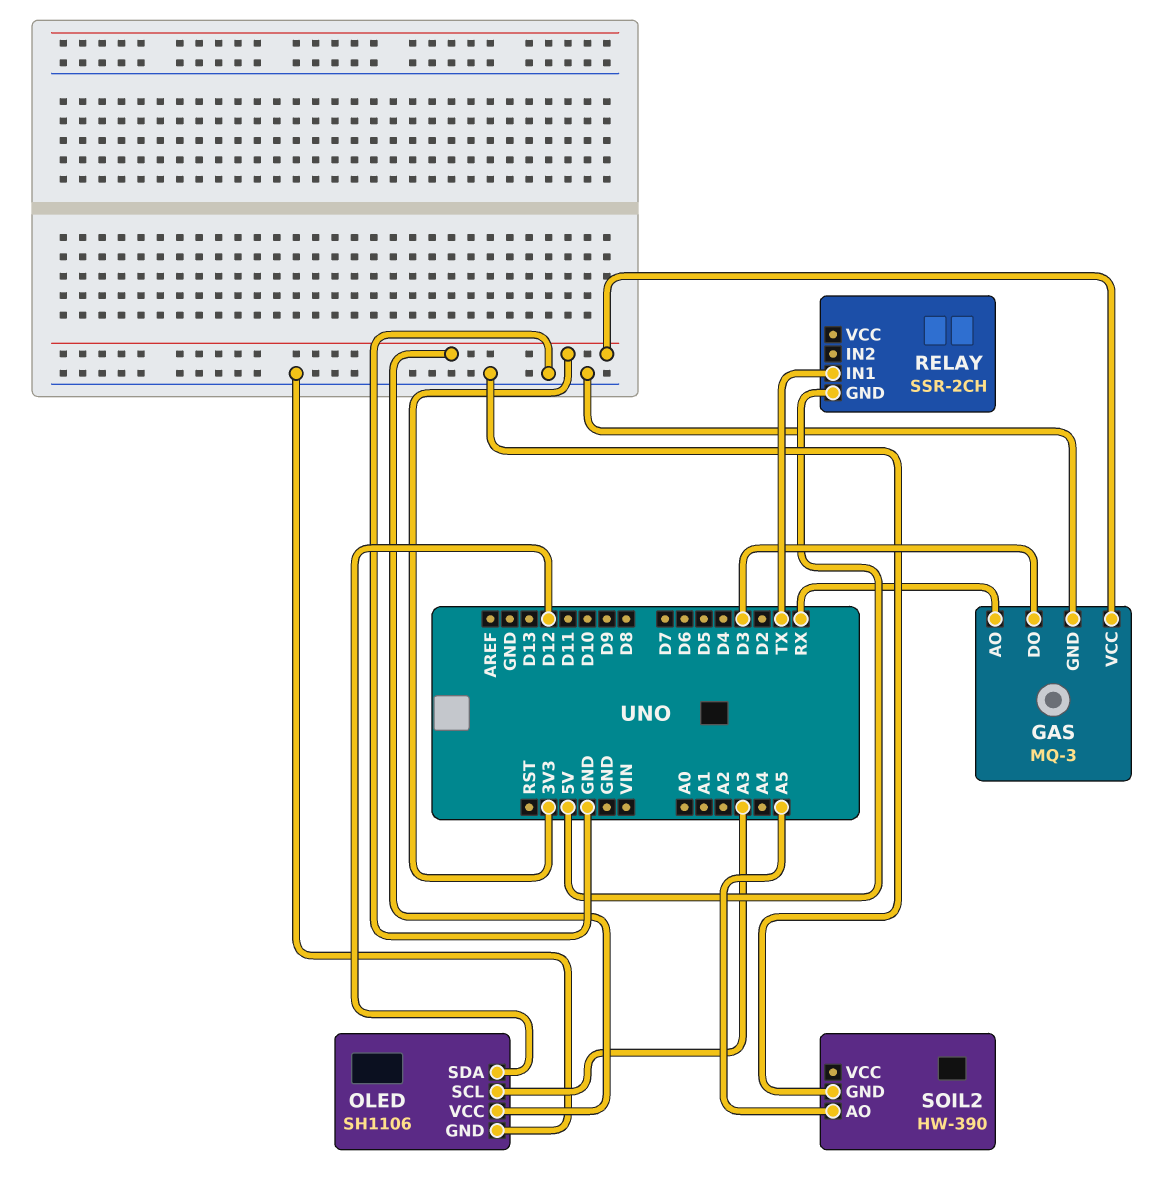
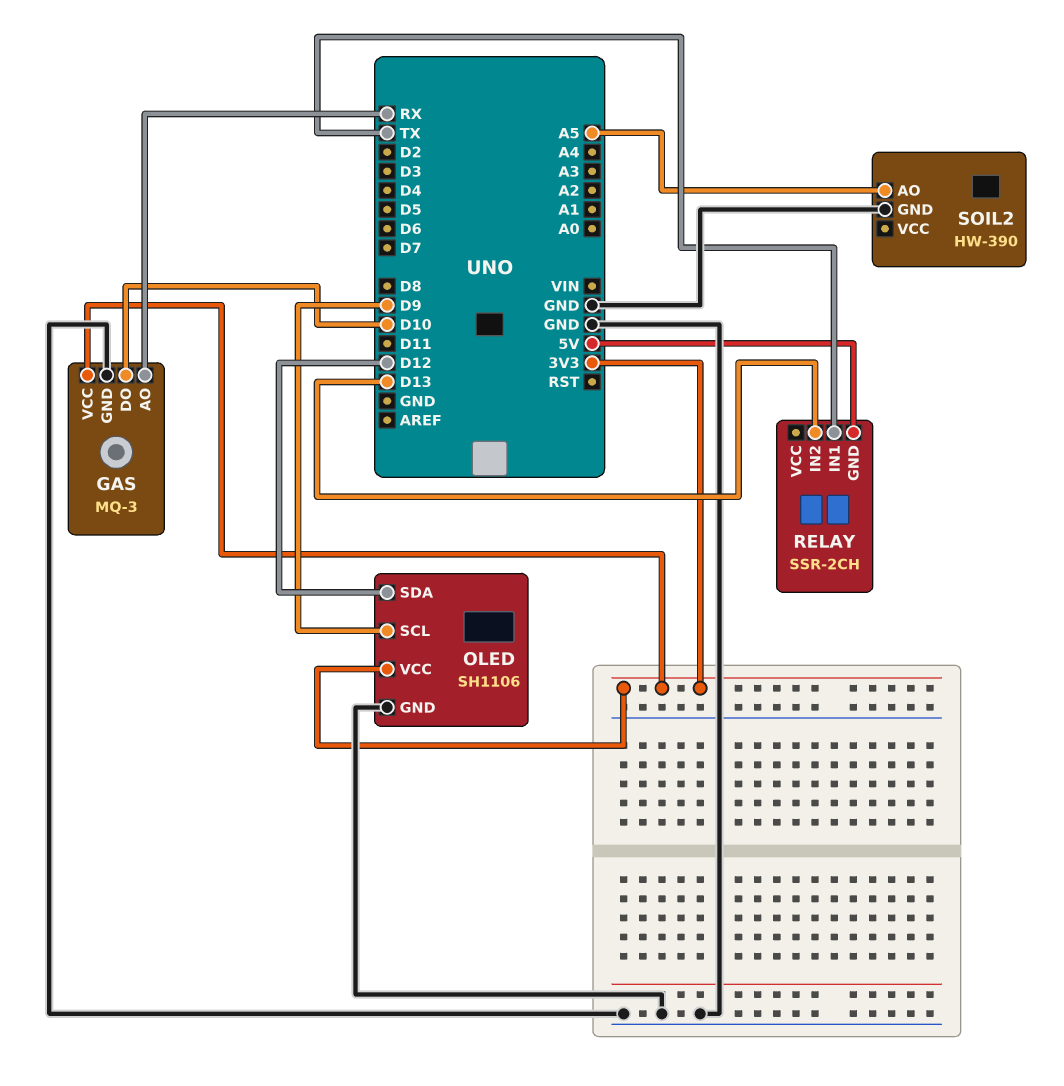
GAS pin DO: D3 -> D10
OLED pin SCL: A3 -> D9
RELAY pin IN2: none -> D13

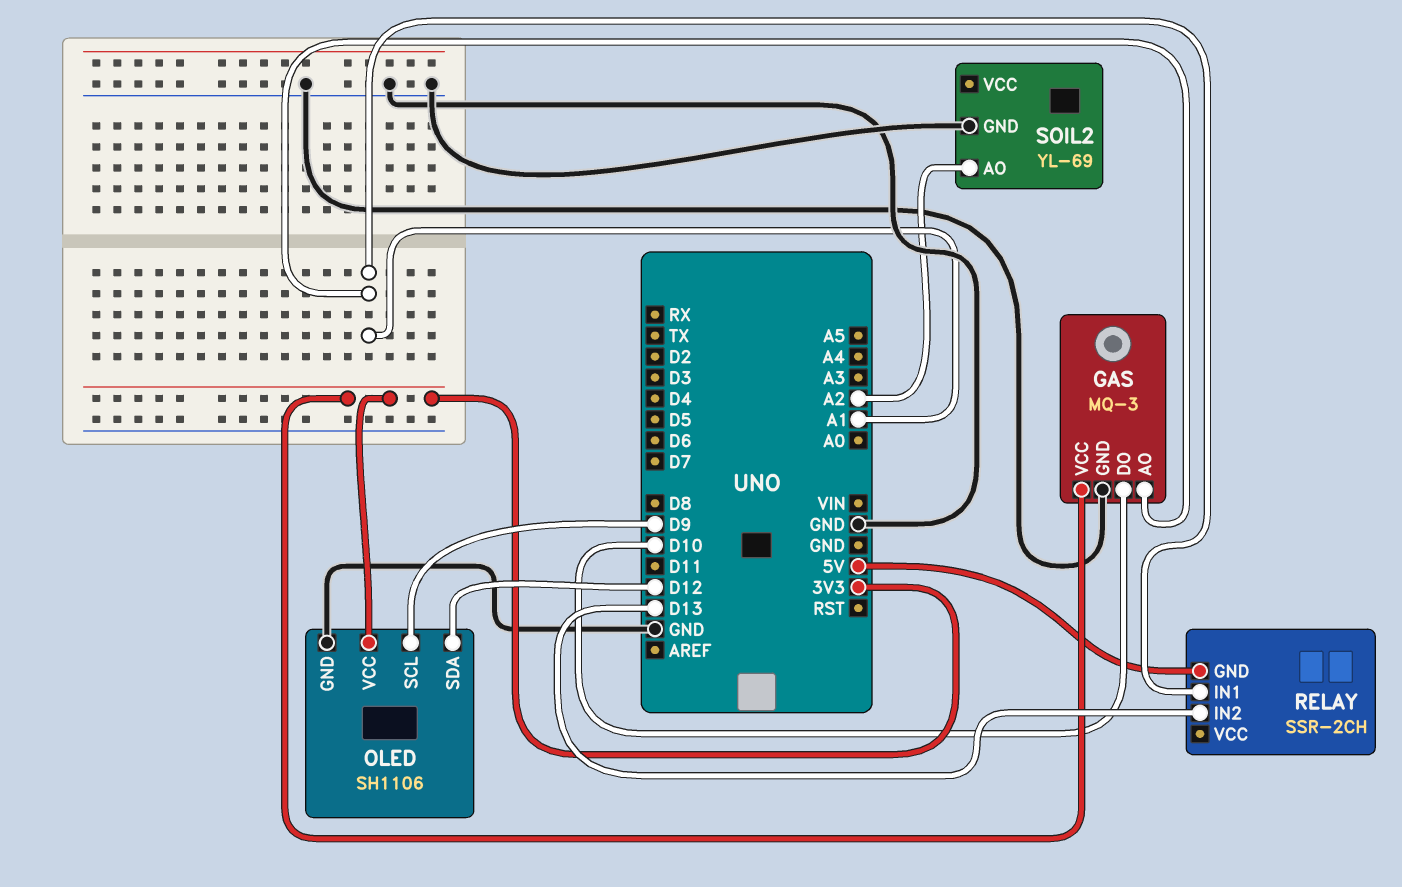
GAS pin AO: RX -> A1
RELAY pin IN1: TX -> A1
SOIL2: HW-390 -> YL-69
SOIL2 pin AO: A5 -> A2

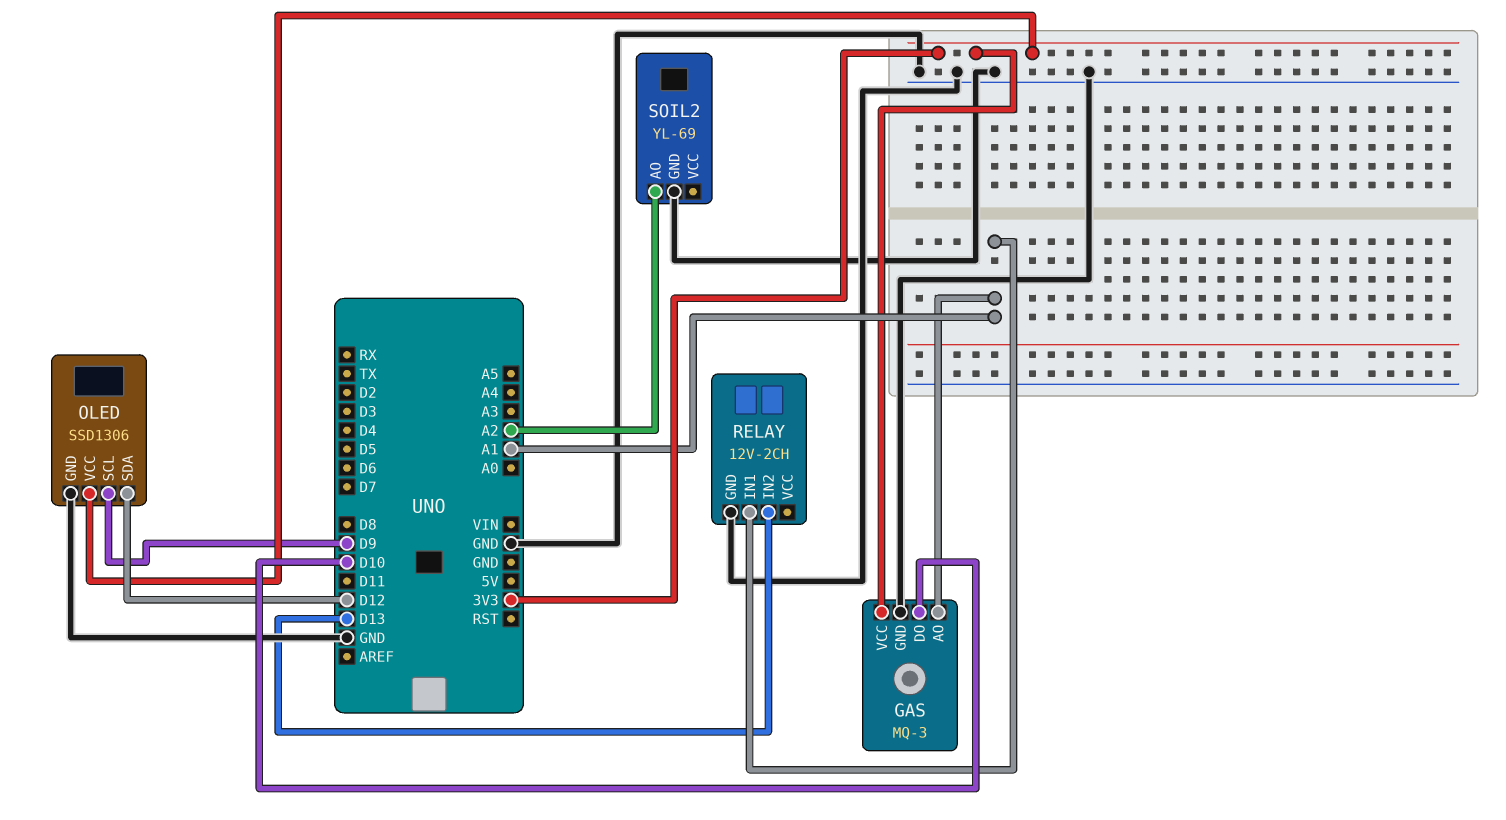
OLED: SH1106 -> SSD1306
RELAY: SSR-2CH -> 12V-2CH
RELAY pin GND: 5V -> GND

